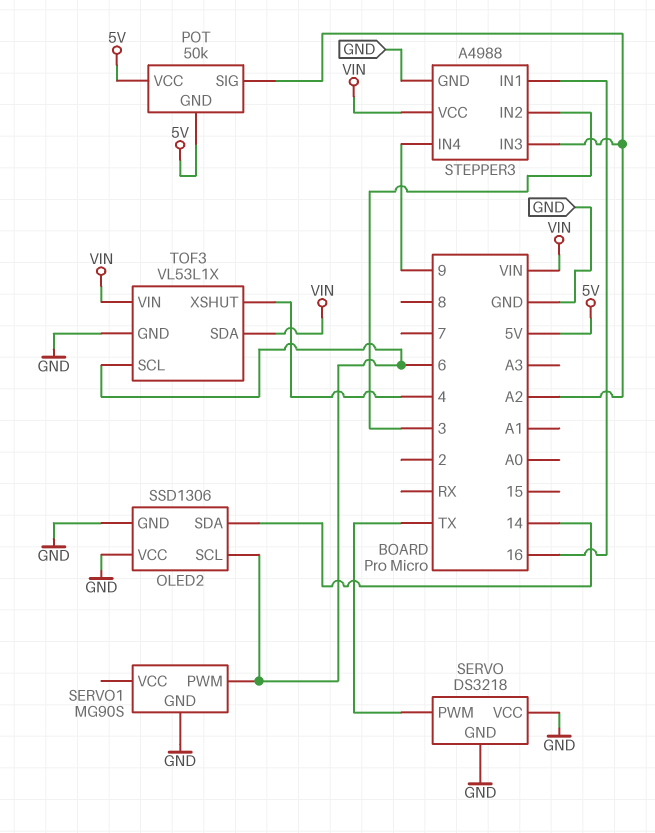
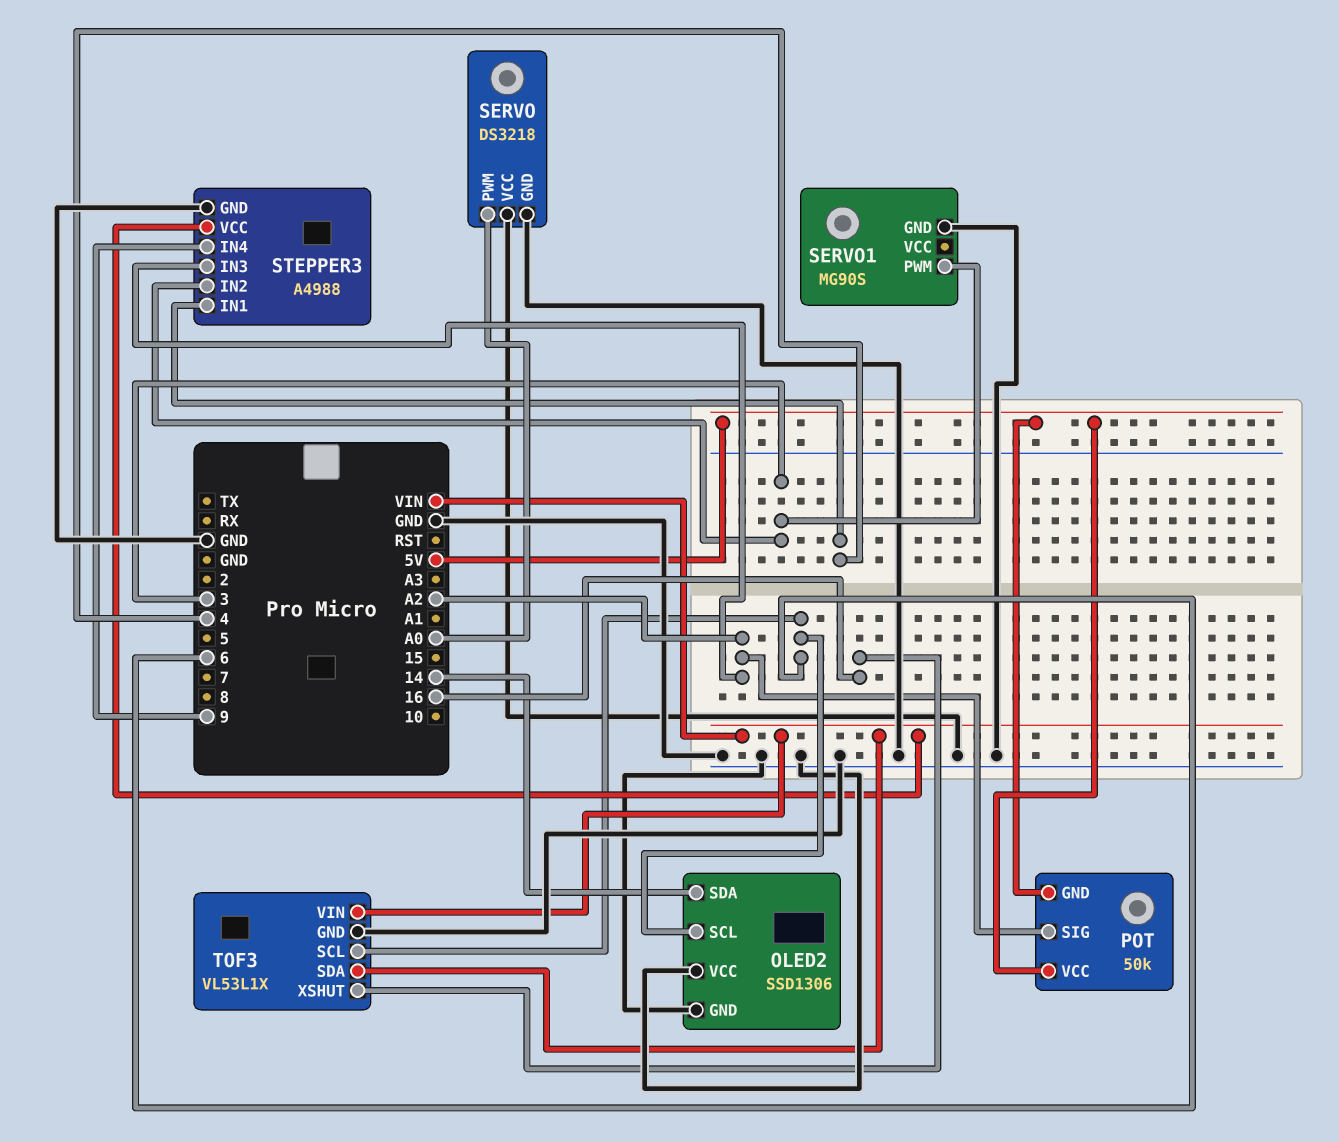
SERVO pin PWM: TX -> A0
SERVO1 pin PWM: 6 -> 3
STEPPER3 pin IN1: 16 -> 4
TOF3 pin XSHUT: 4 -> 16

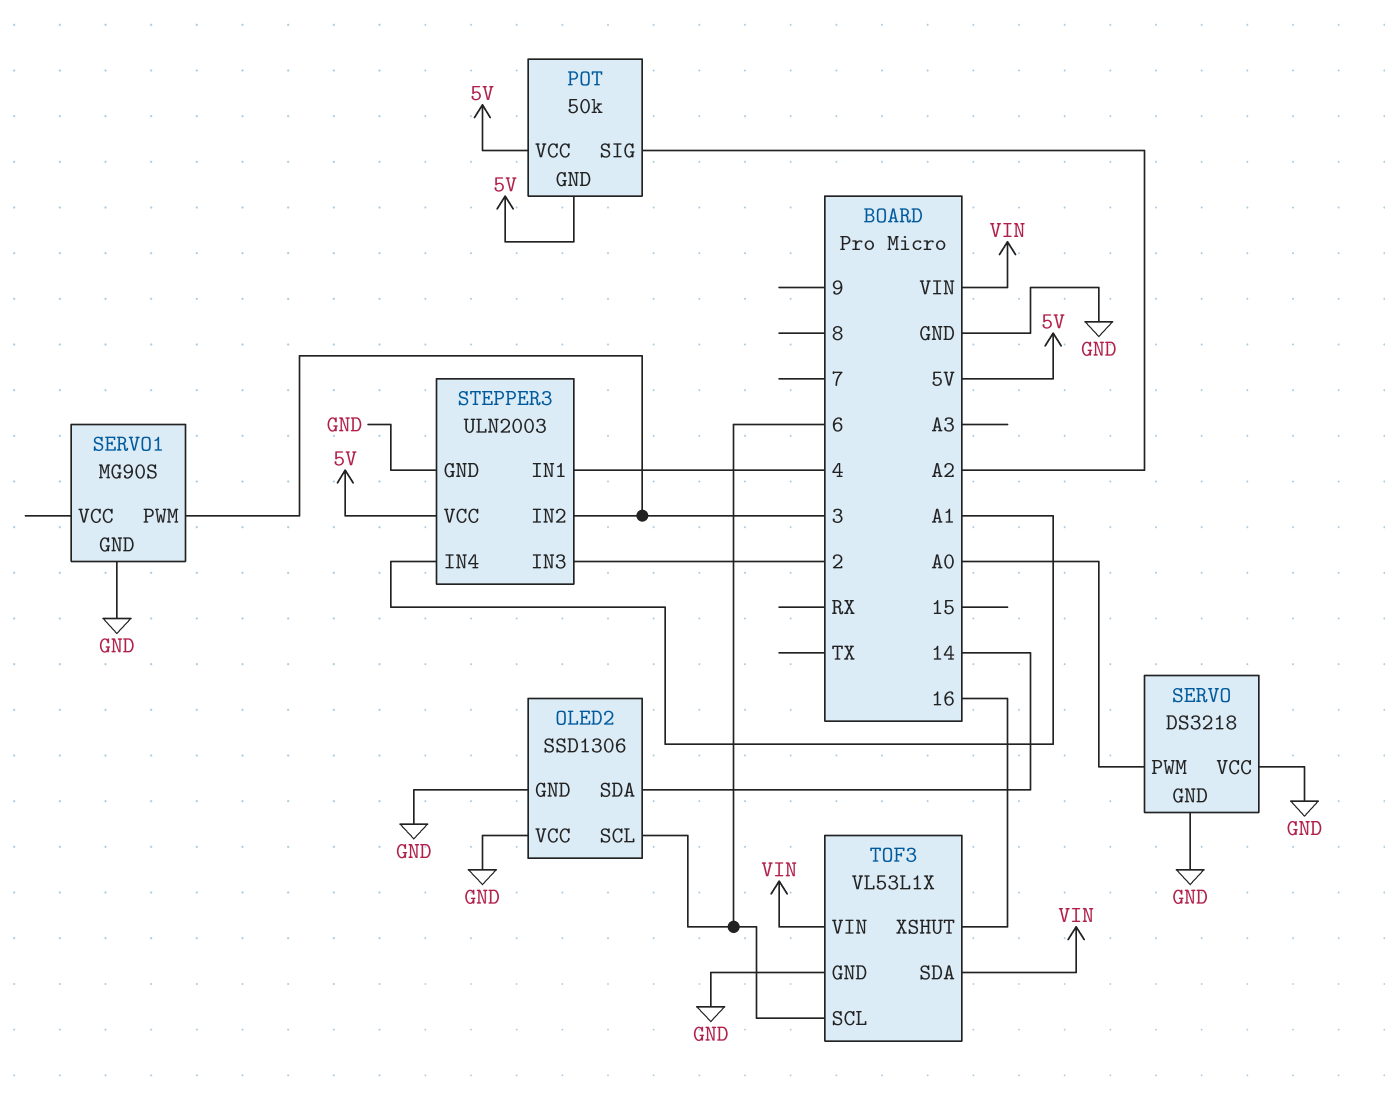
STEPPER3: A4988 -> ULN2003
STEPPER3 pin IN3: A2 -> 2
STEPPER3 pin IN4: 9 -> A1
STEPPER3 pin VCC: VIN -> 5V

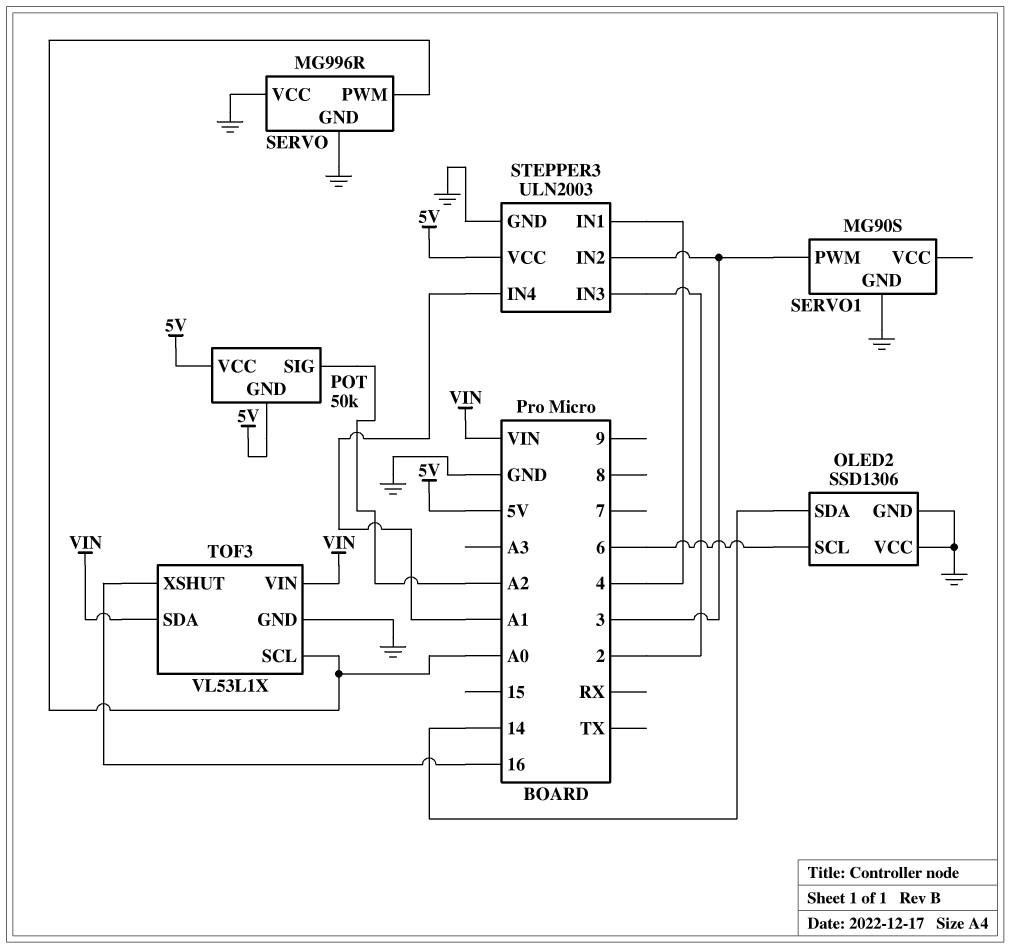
SERVO: DS3218 -> MG996R
TOF3 pin SCL: 6 -> A0

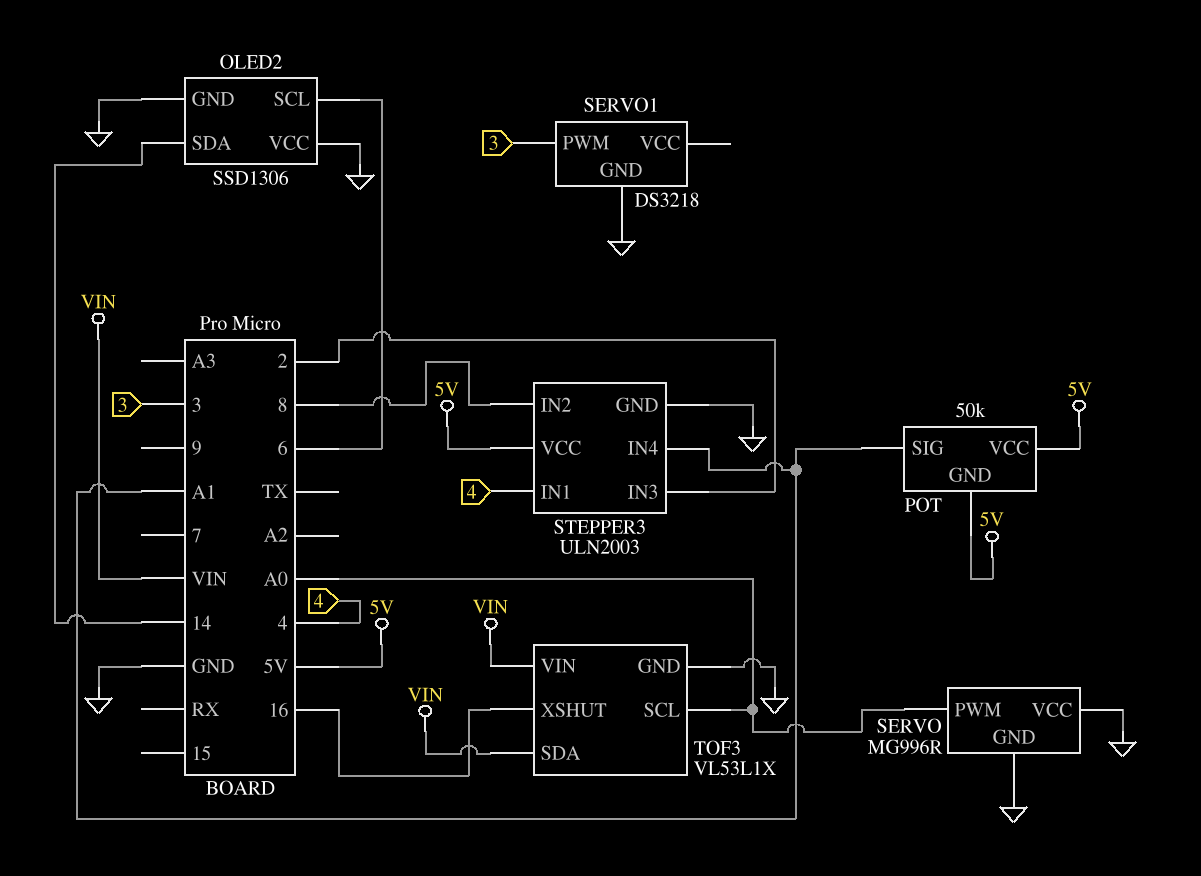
POT pin SIG: A2 -> A1
SERVO1: MG90S -> DS3218
STEPPER3 pin IN2: 3 -> 8

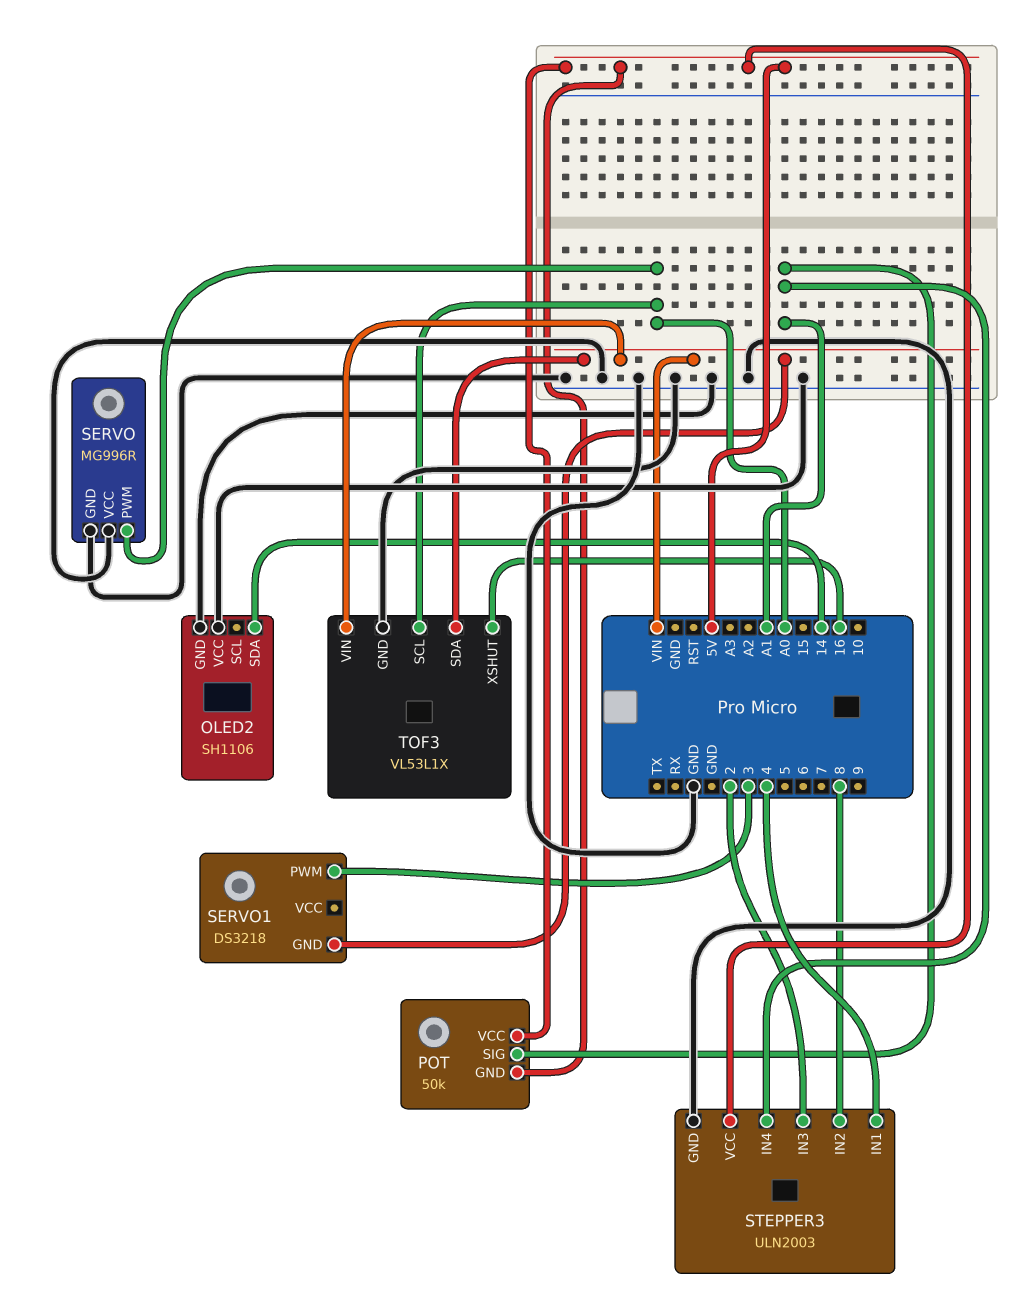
OLED2: SSD1306 -> SH1106
OLED2 pin SCL: 6 -> none
SERVO1 pin GND: GND -> VIN

